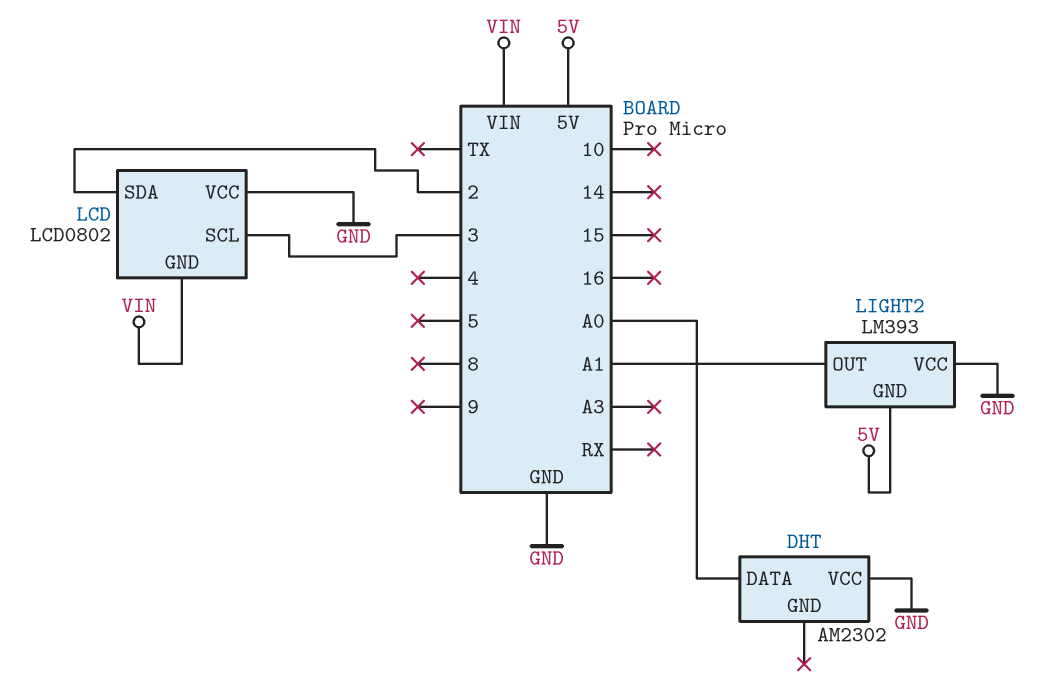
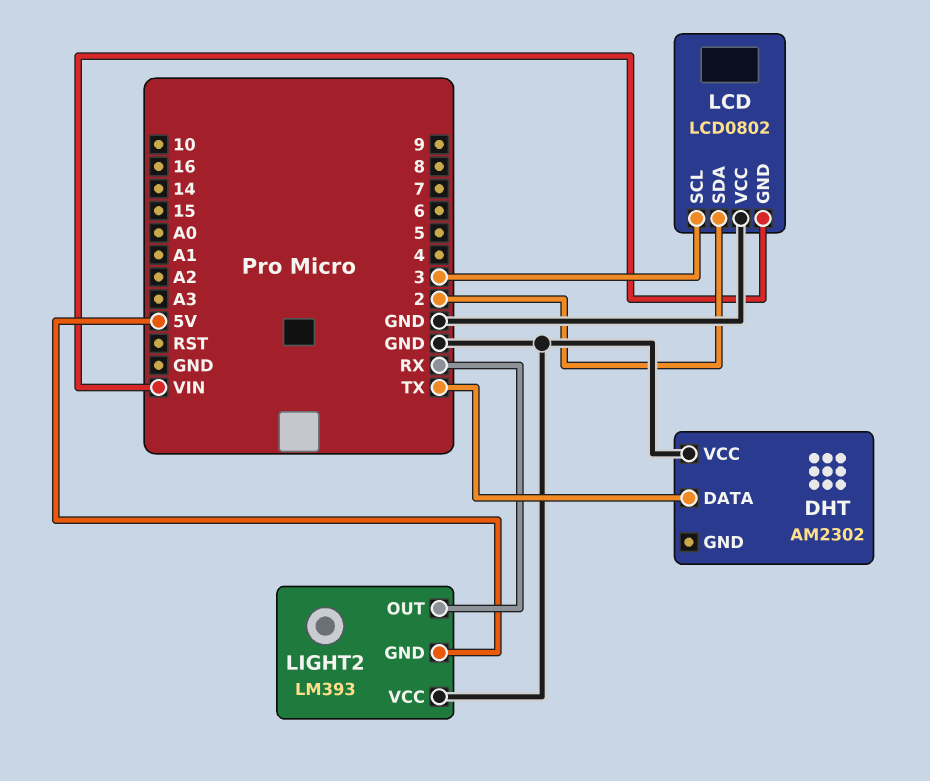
DHT pin DATA: A0 -> TX
LIGHT2 pin OUT: A1 -> RX

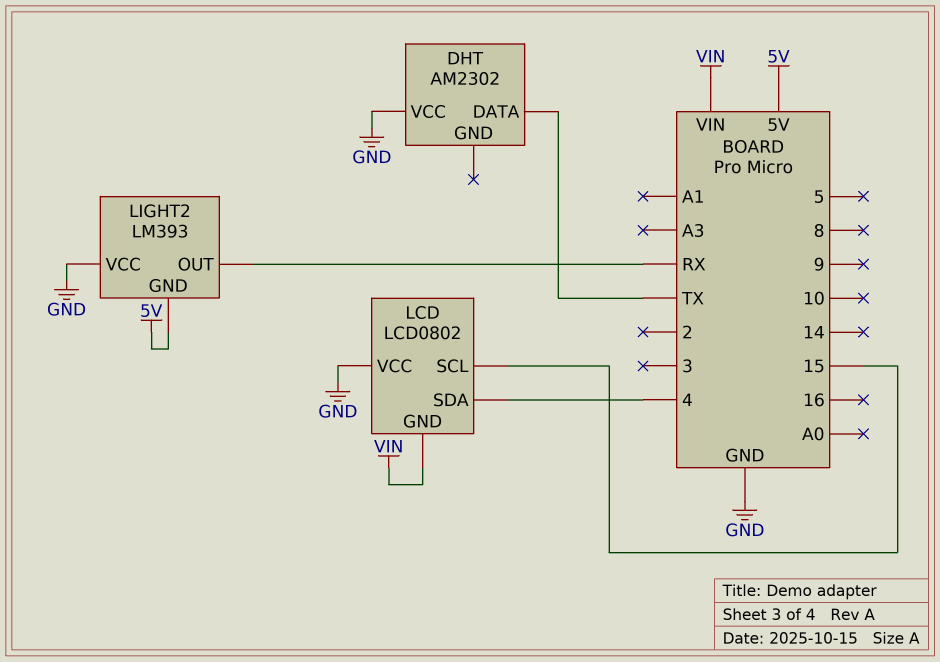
LCD pin SCL: 3 -> 15
LCD pin SDA: 2 -> 4

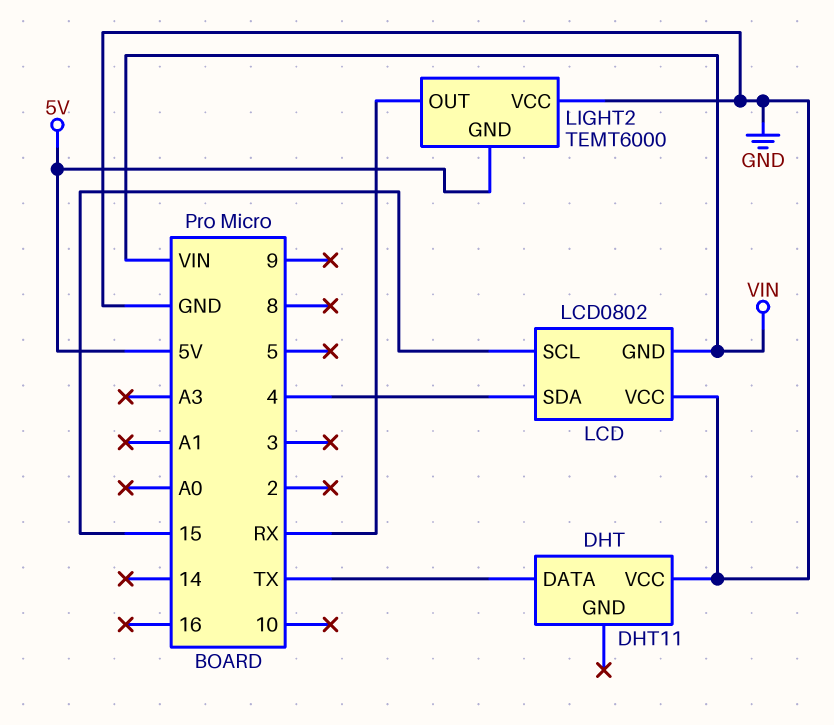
DHT: AM2302 -> DHT11
LIGHT2: LM393 -> TEMT6000

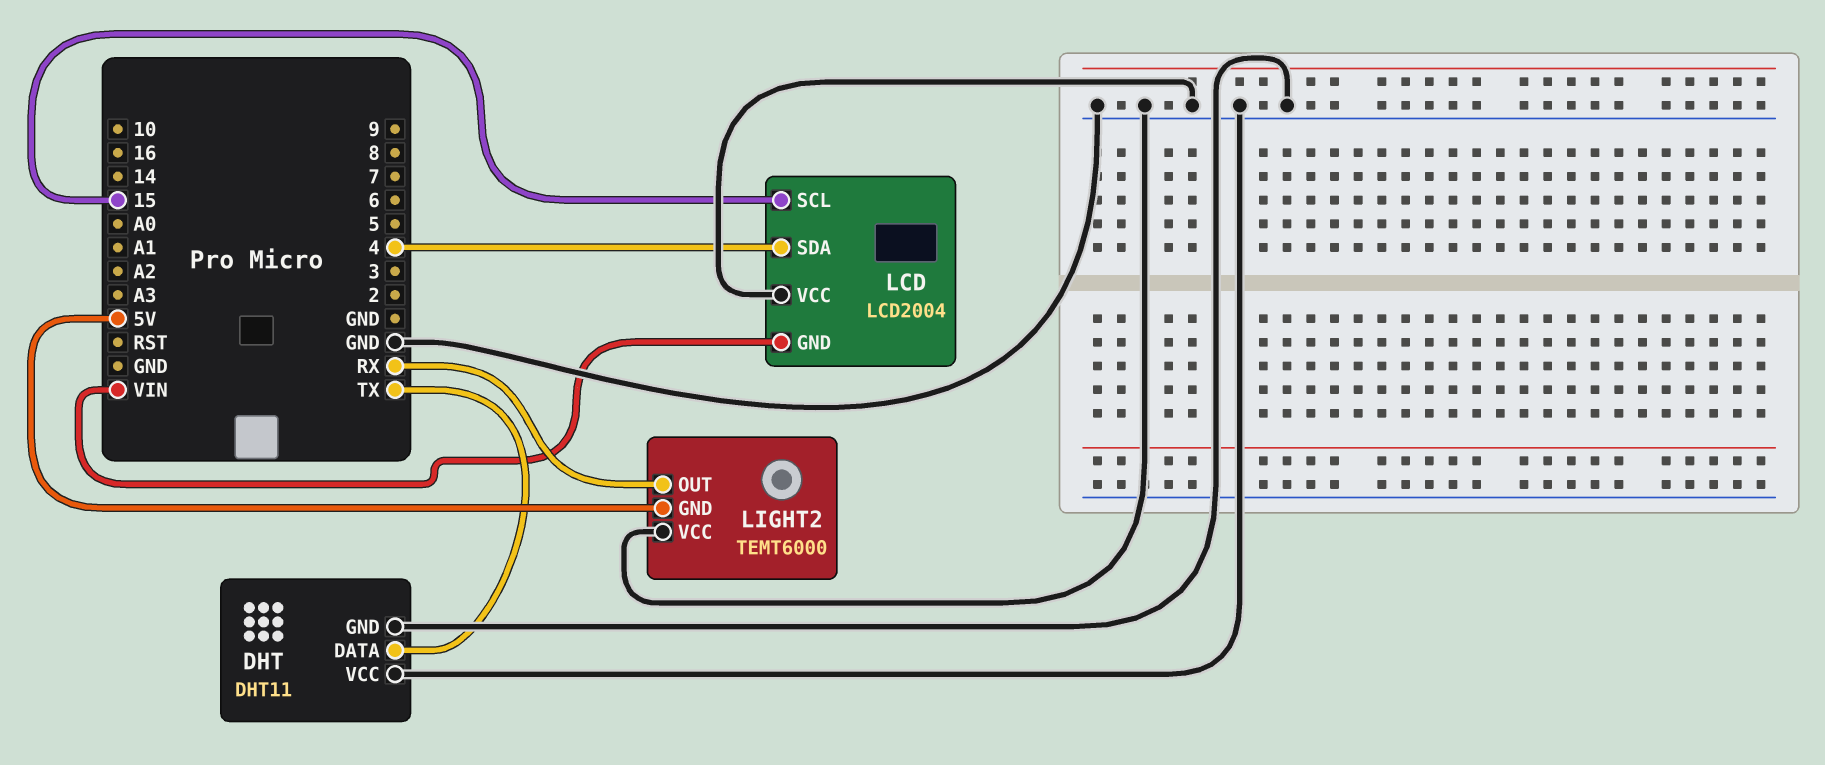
DHT pin GND: none -> GND
LCD: LCD0802 -> LCD2004

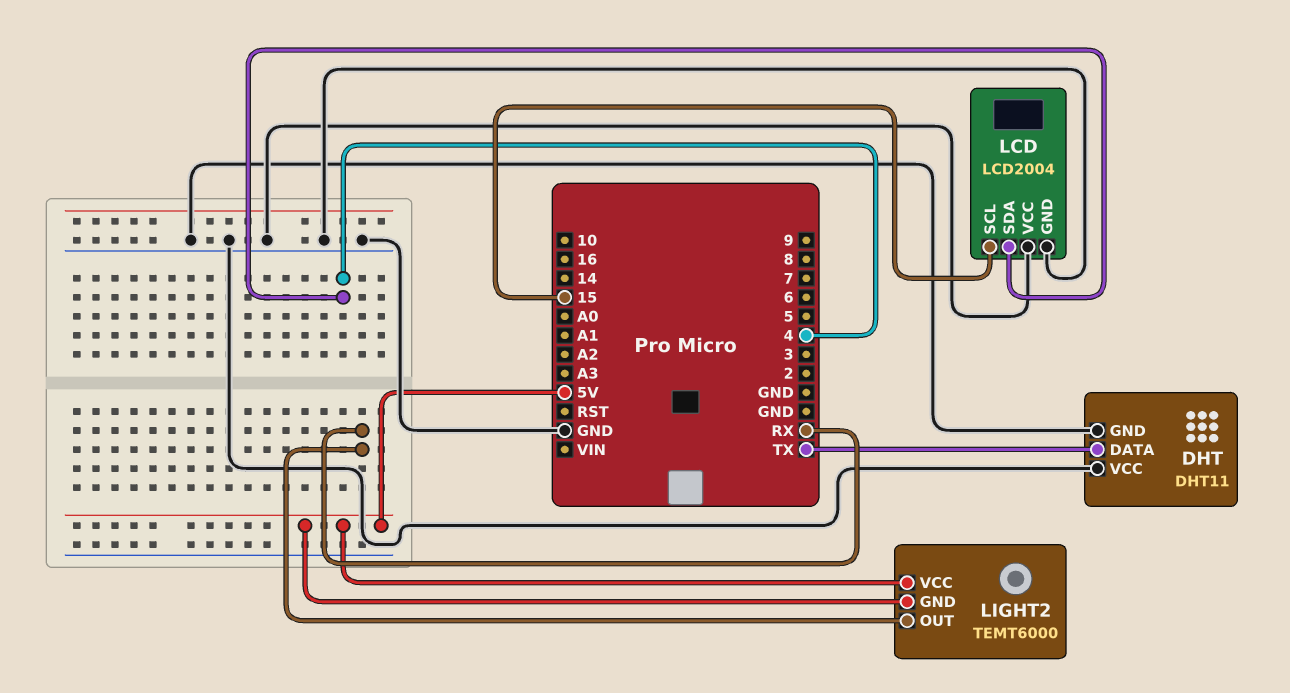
LCD pin GND: VIN -> GND
LIGHT2 pin VCC: GND -> 5V

